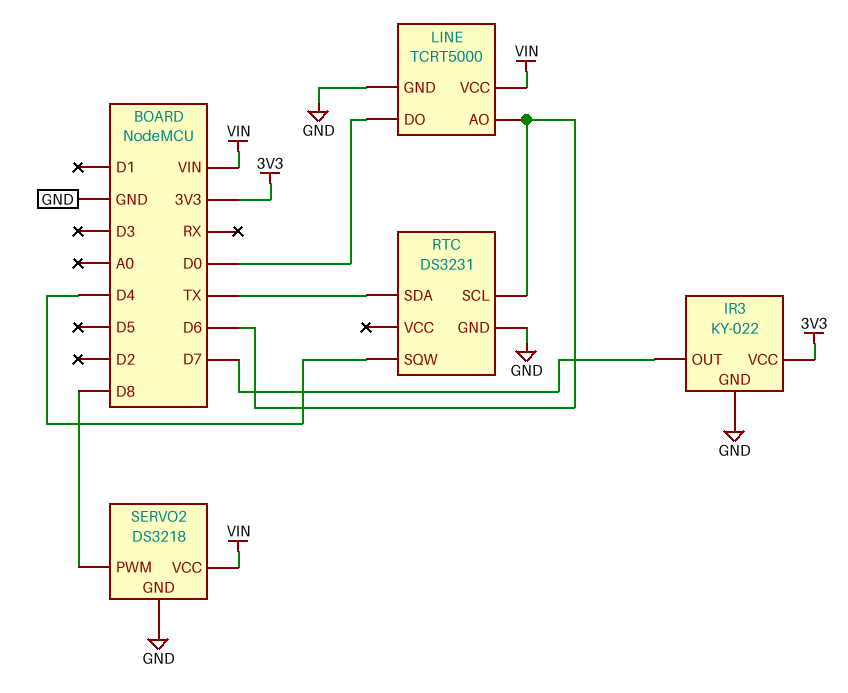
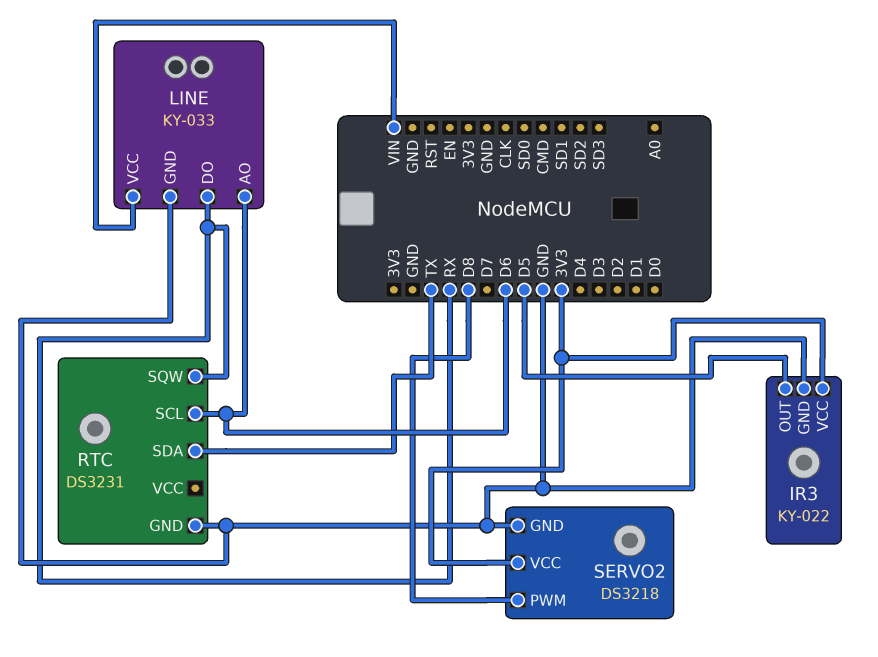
IR3 pin OUT: D7 -> D5
LINE: TCRT5000 -> KY-033
LINE pin DO: D0 -> RX
RTC pin SQW: D4 -> RX
SERVO2 pin VCC: VIN -> 3V3

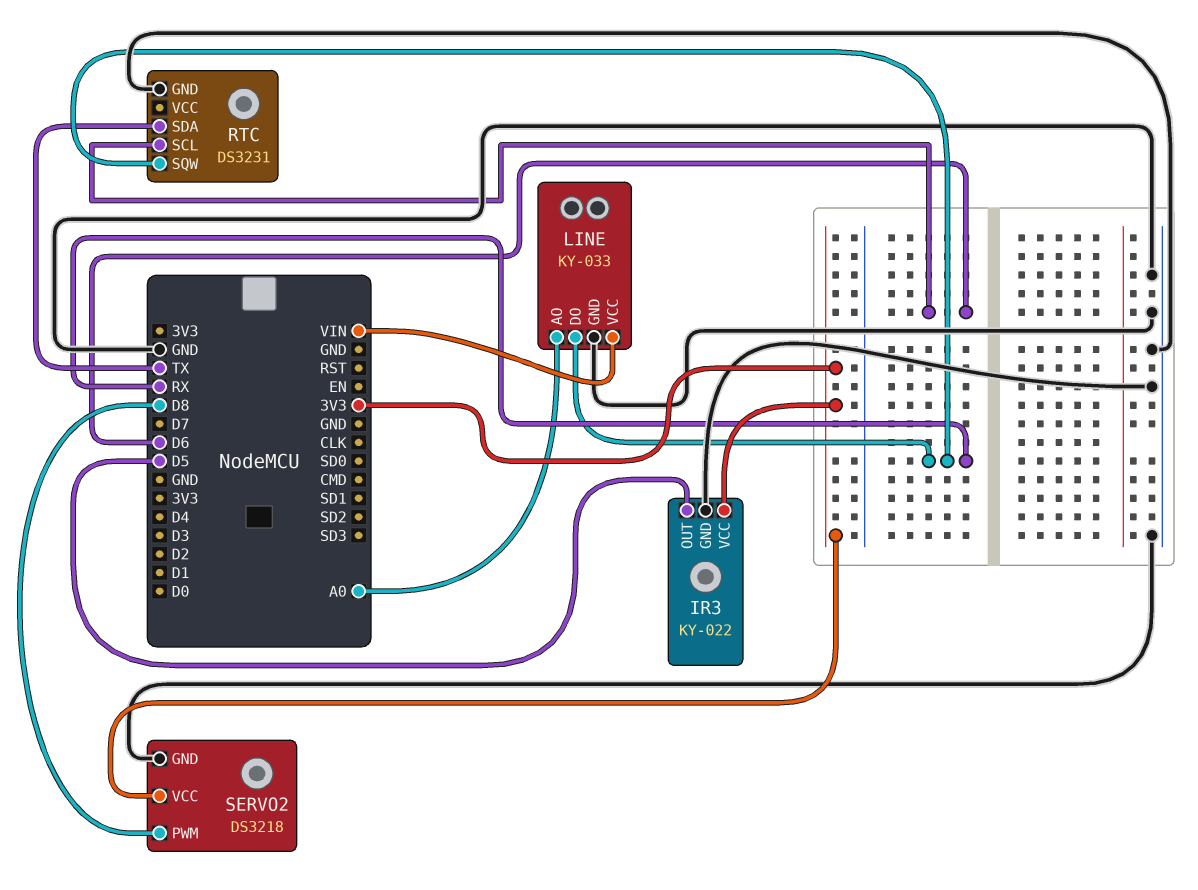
LINE pin AO: D6 -> A0

